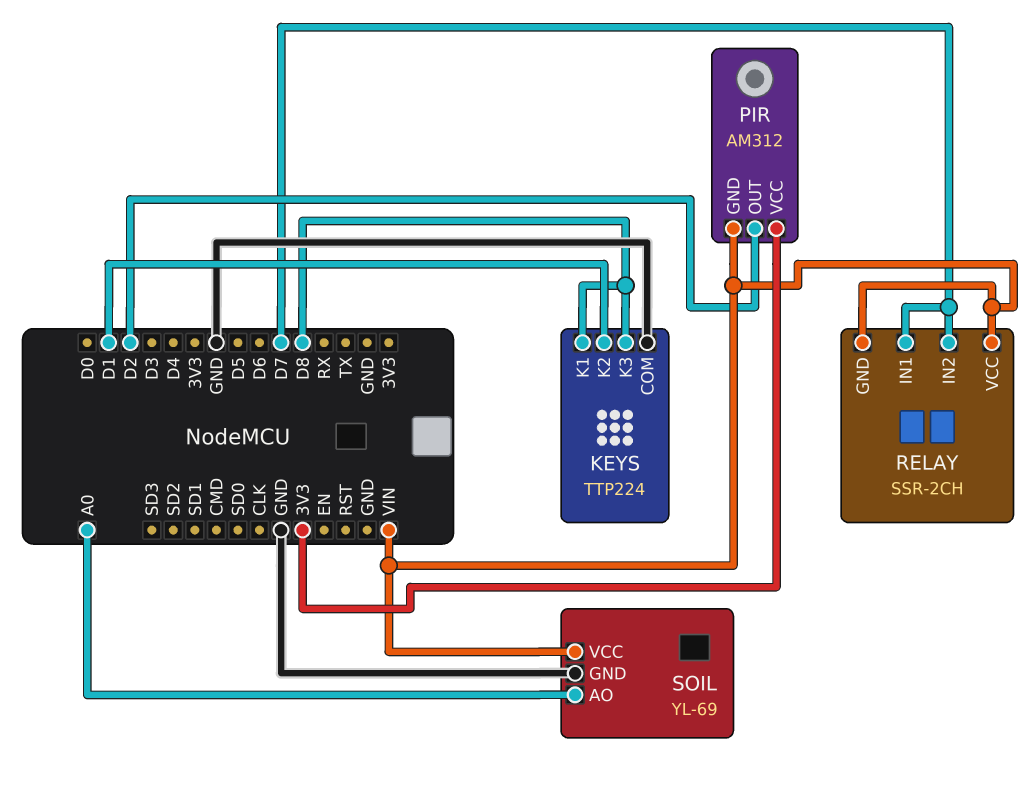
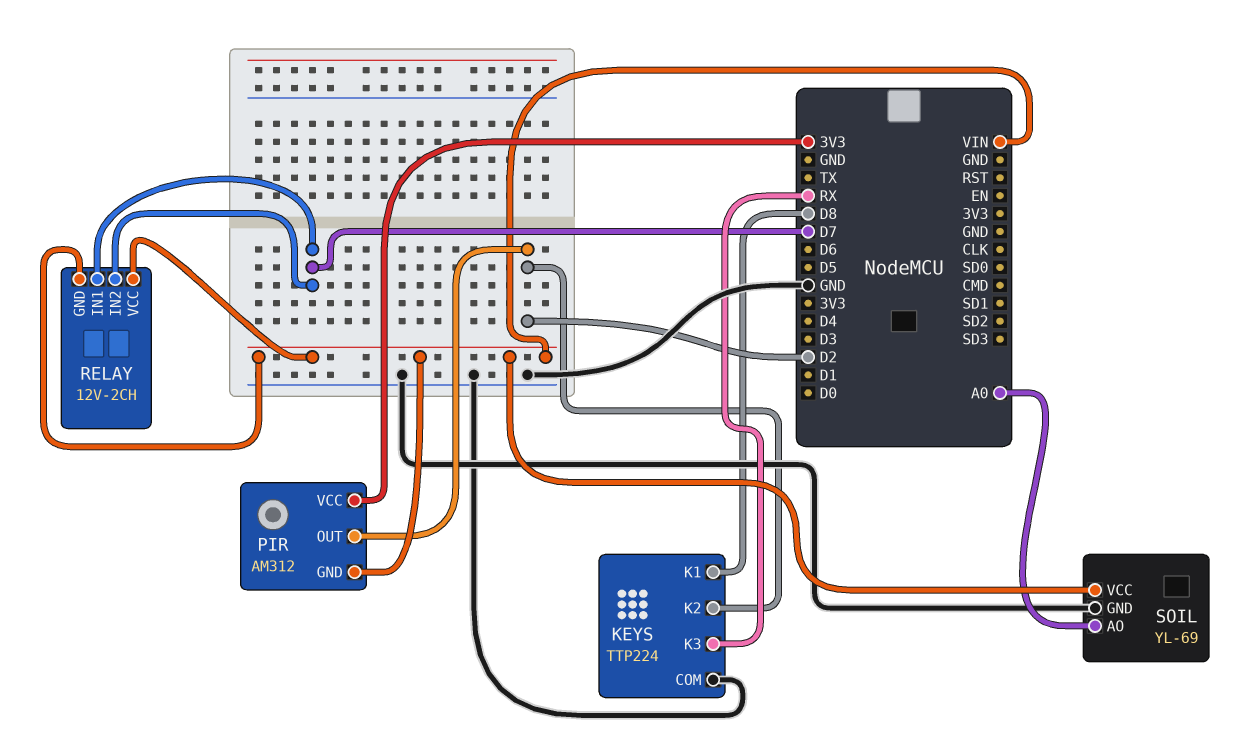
KEYS pin K2: D1 -> D2
KEYS pin K3: D8 -> RX
RELAY: SSR-2CH -> 12V-2CH

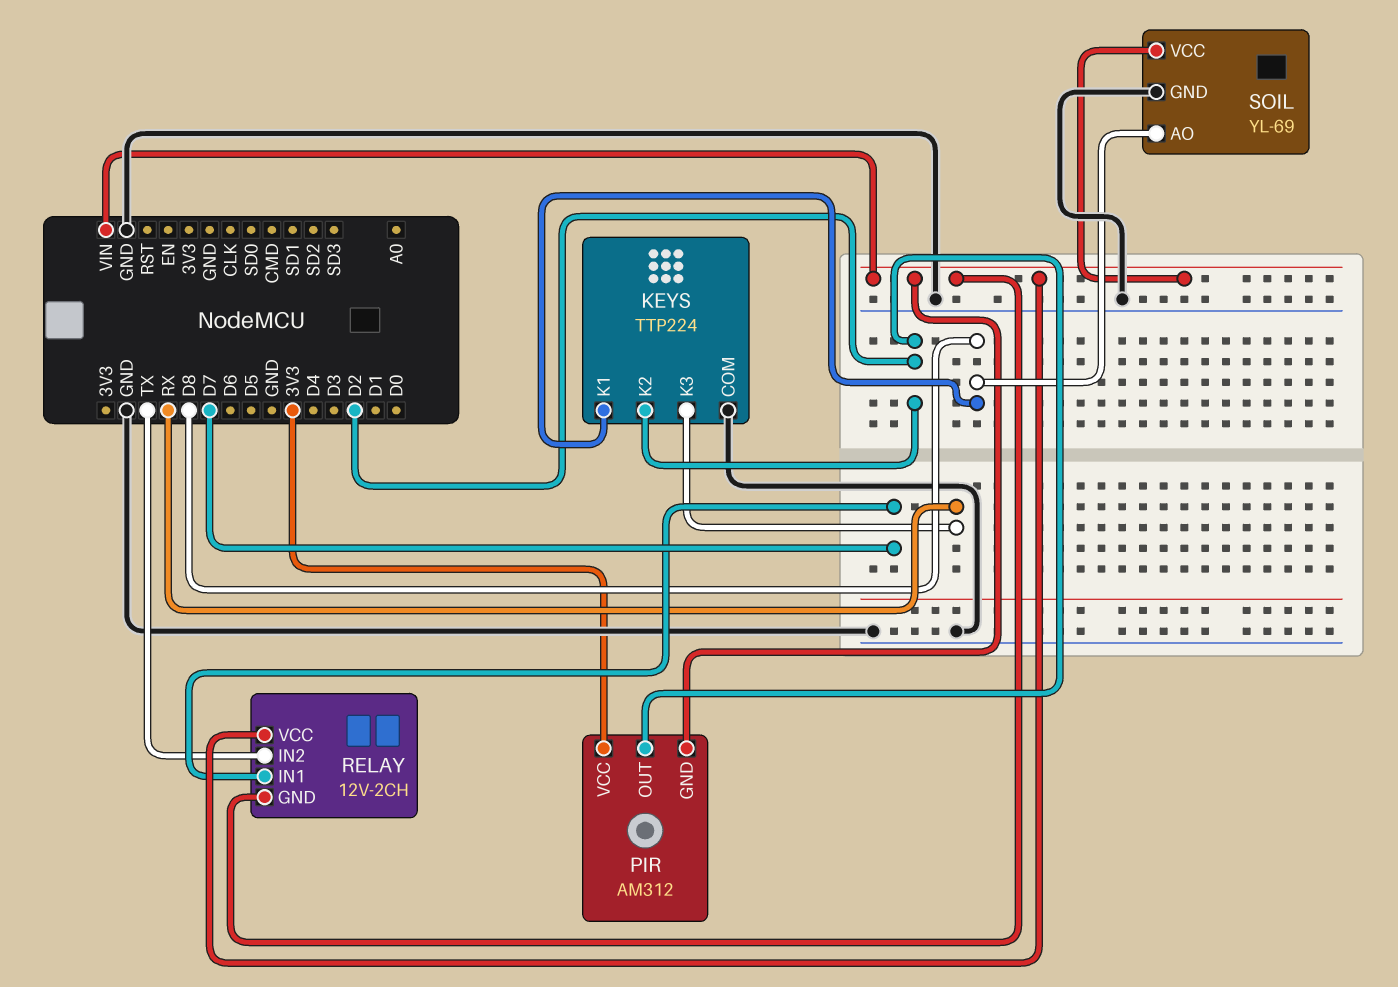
RELAY pin IN2: D7 -> TX
SOIL pin AO: A0 -> D8

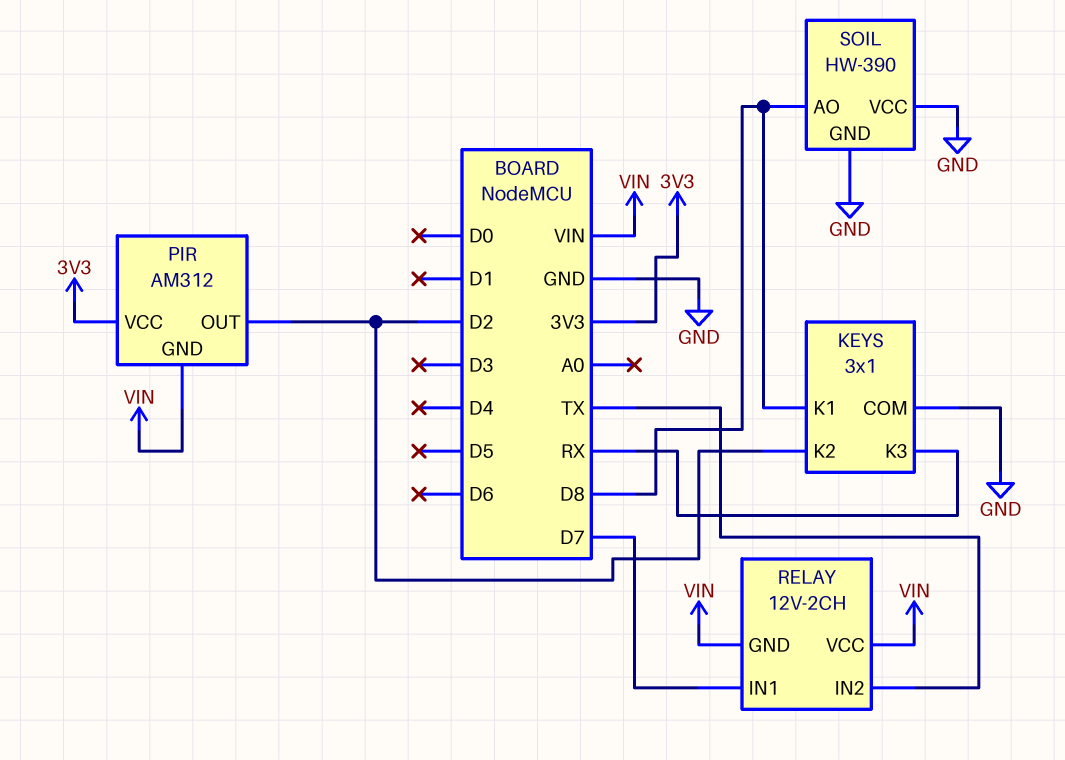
KEYS: TTP224 -> 3x1
SOIL: YL-69 -> HW-390
SOIL pin VCC: VIN -> GND

